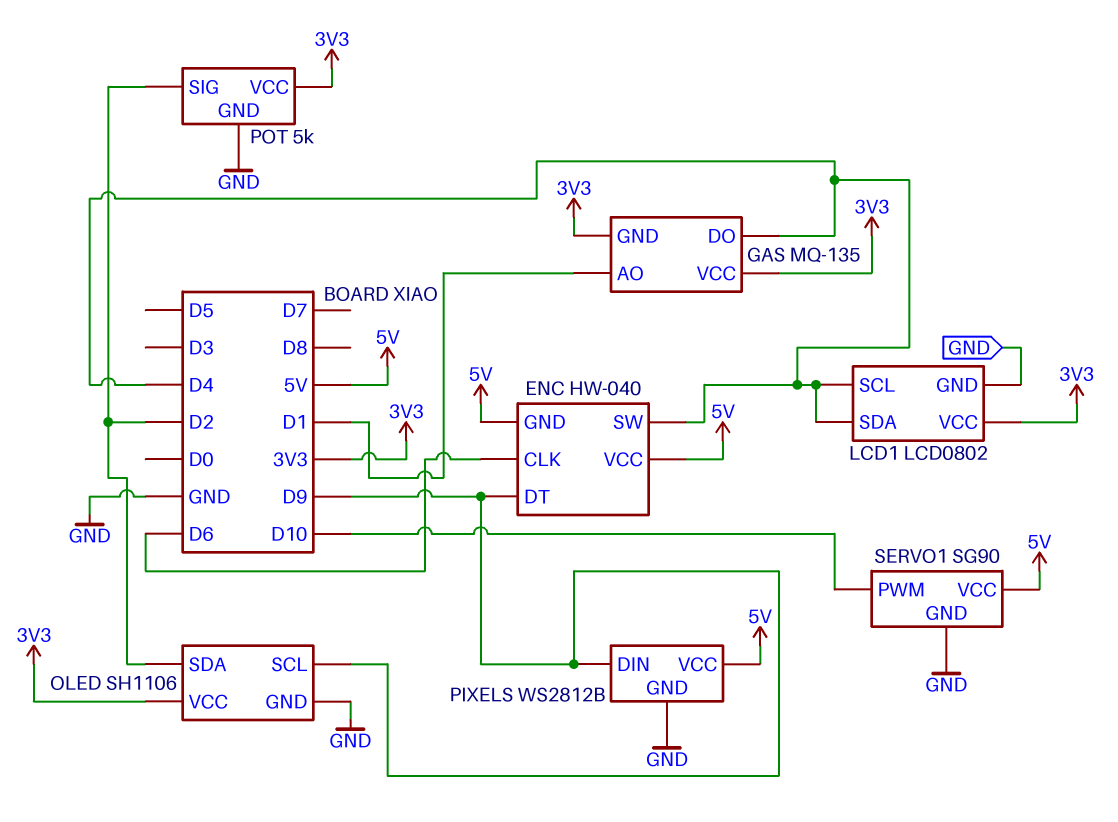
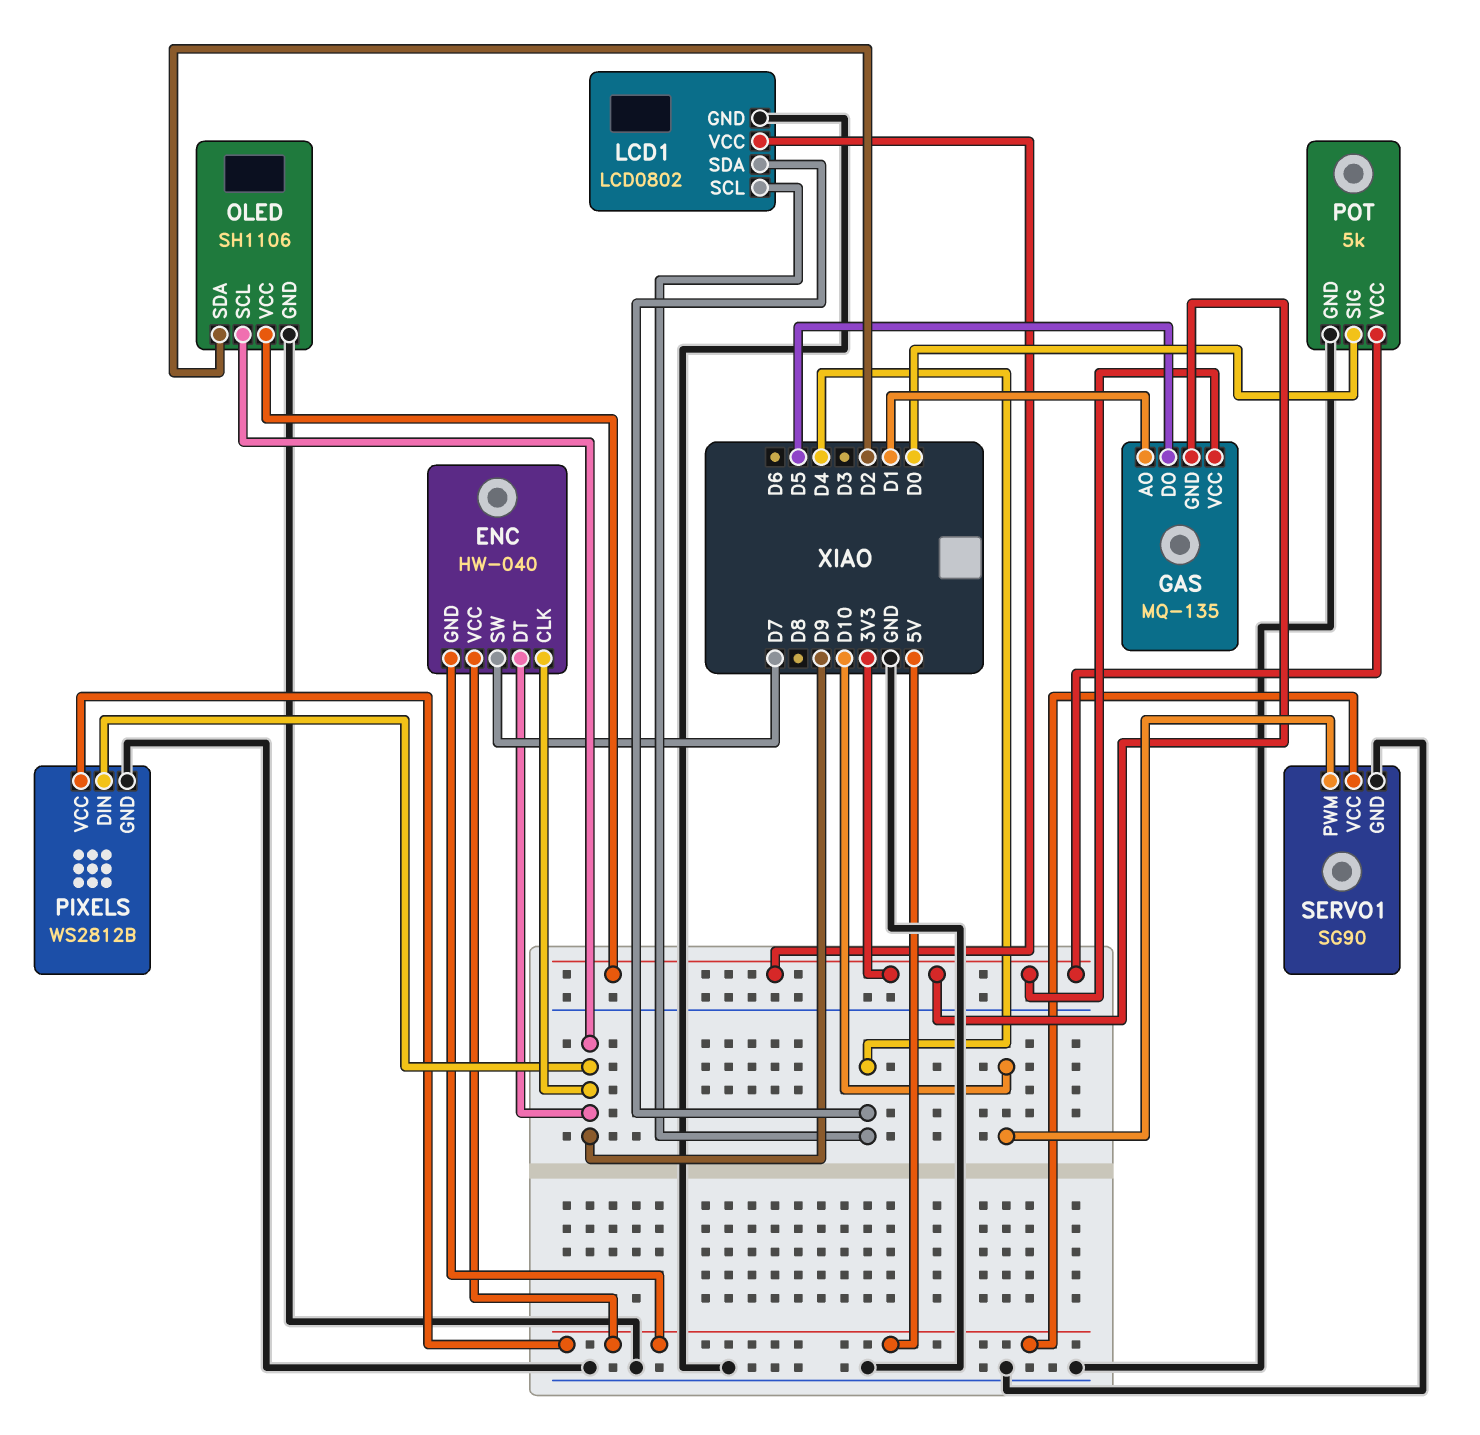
ENC pin CLK: D6 -> D9
ENC pin SW: D4 -> D7
GAS pin DO: D4 -> D5
POT pin SIG: D2 -> D0

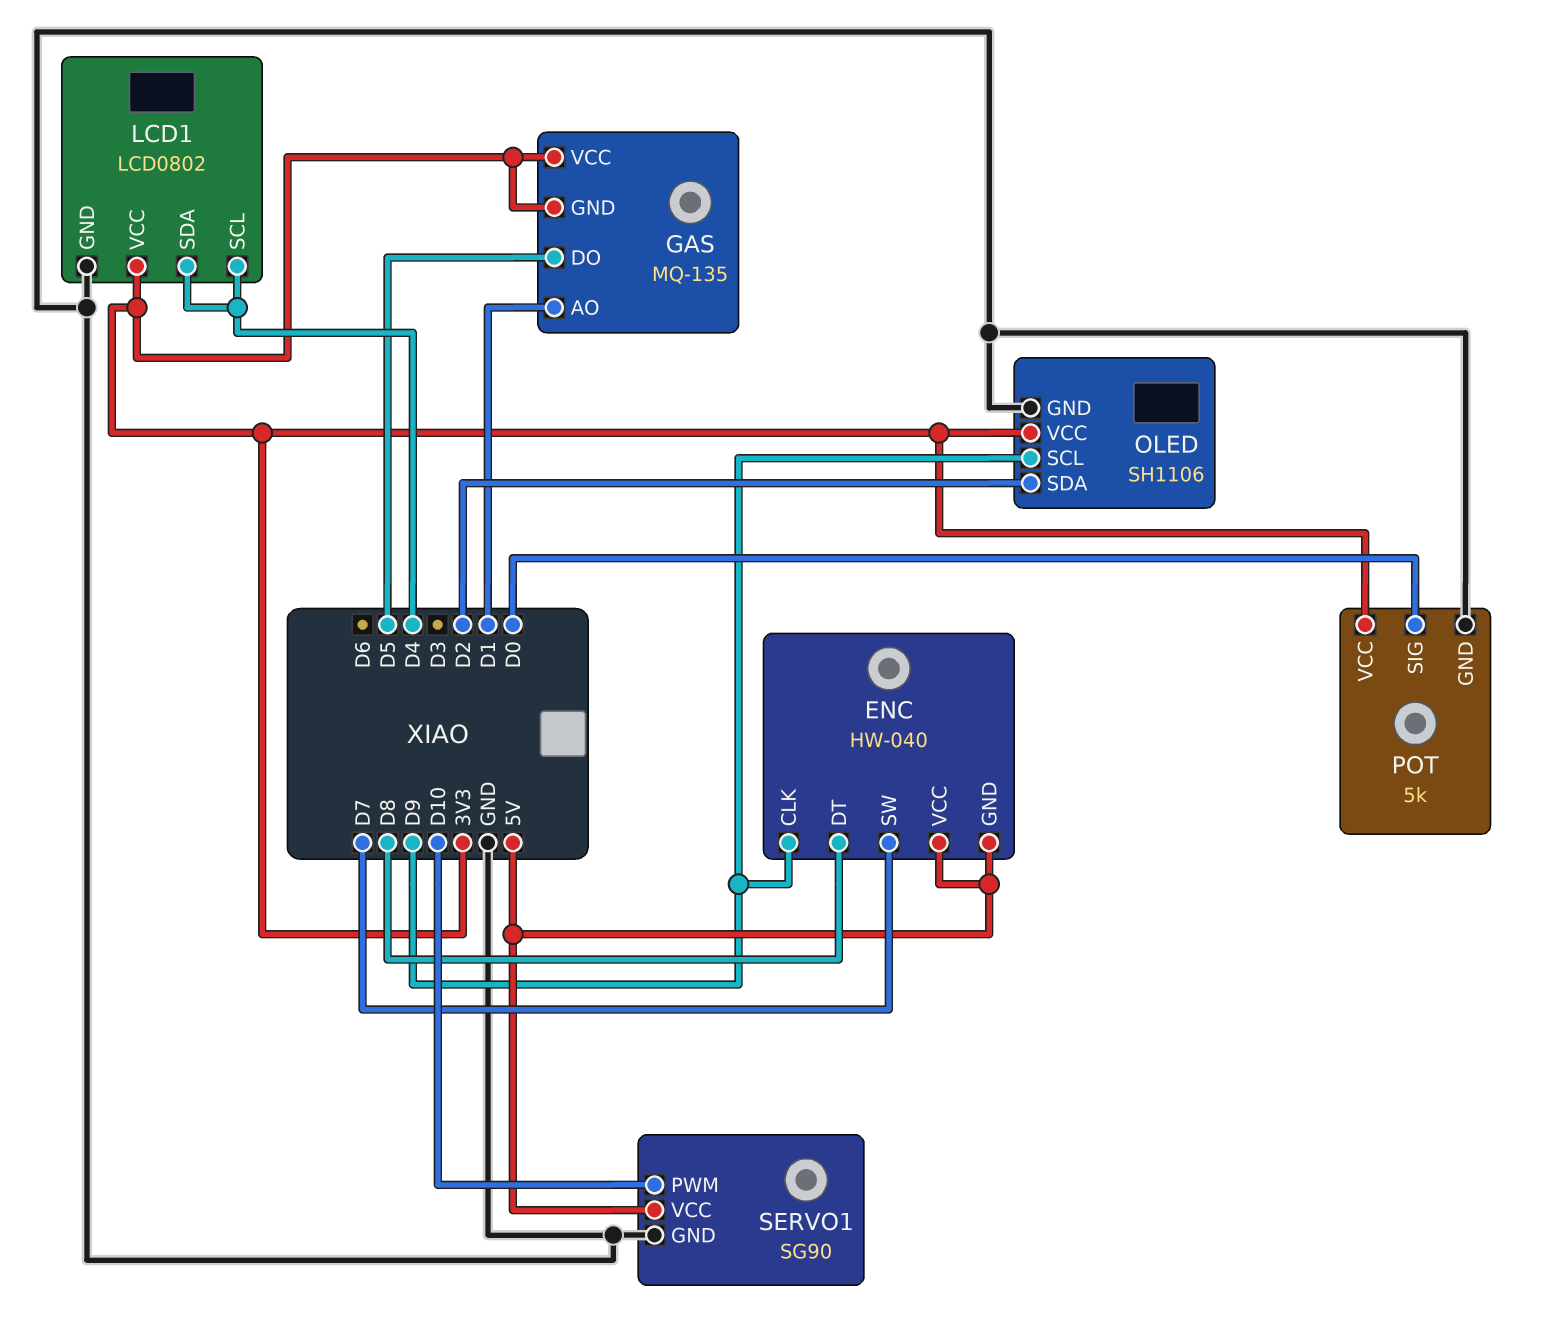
ENC pin DT: D9 -> D8
PIXELS: WS2812B -> none
PIXELS pin DIN: D9 -> none
PIXELS pin GND: GND -> none
PIXELS pin VCC: 5V -> none

